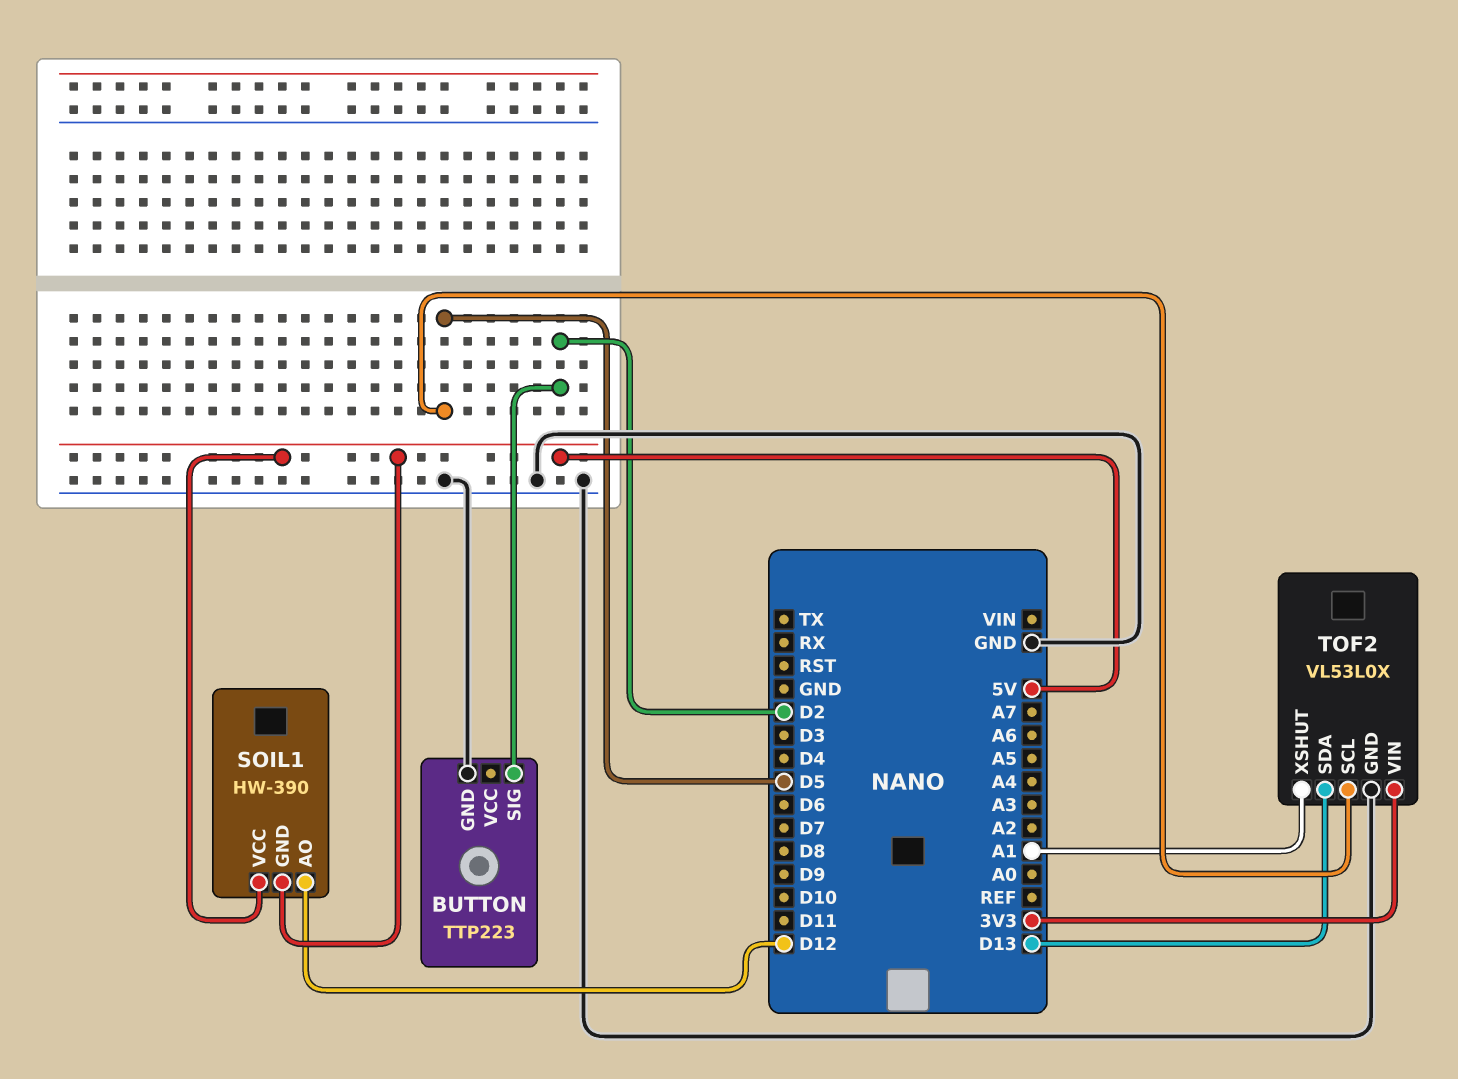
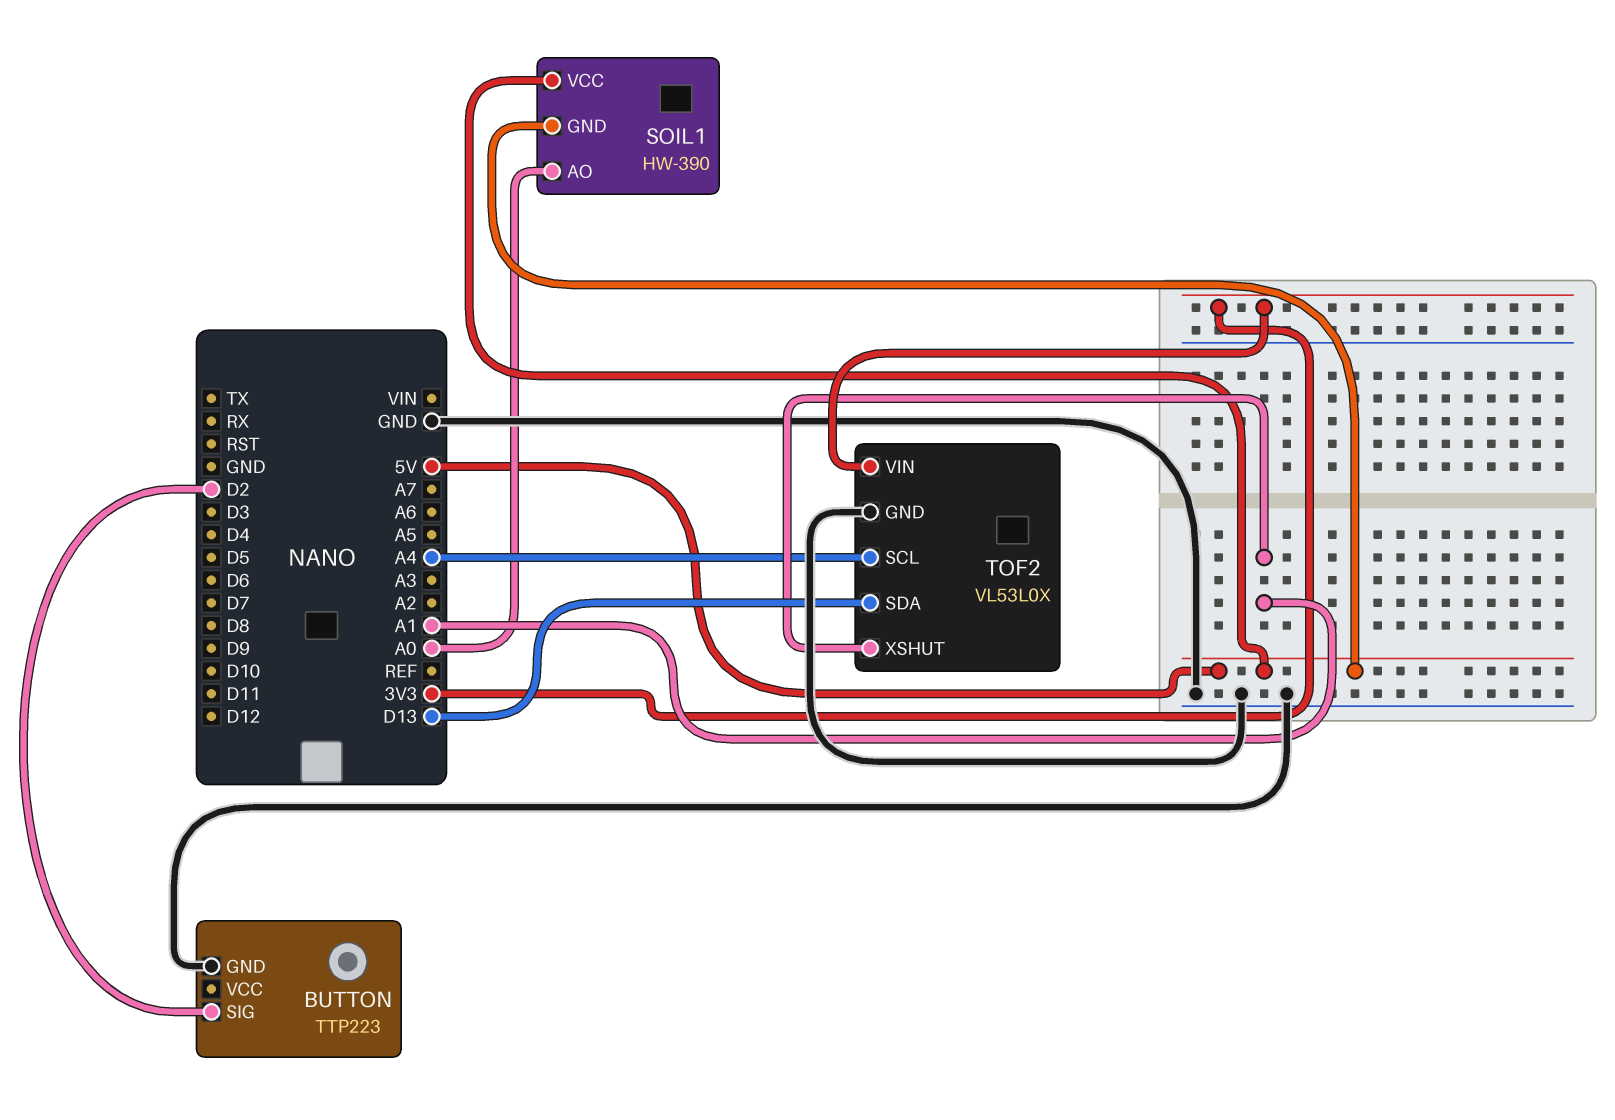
SOIL1 pin AO: D12 -> A0
TOF2 pin SCL: D5 -> A4

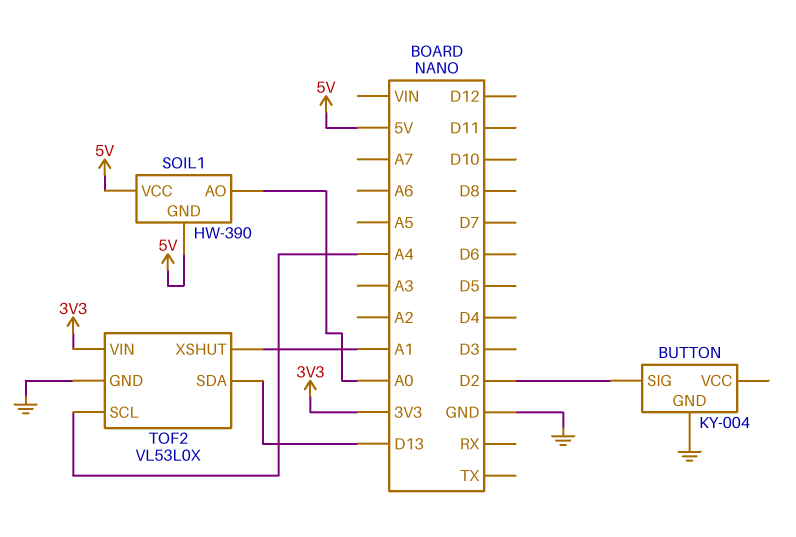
BUTTON: TTP223 -> KY-004

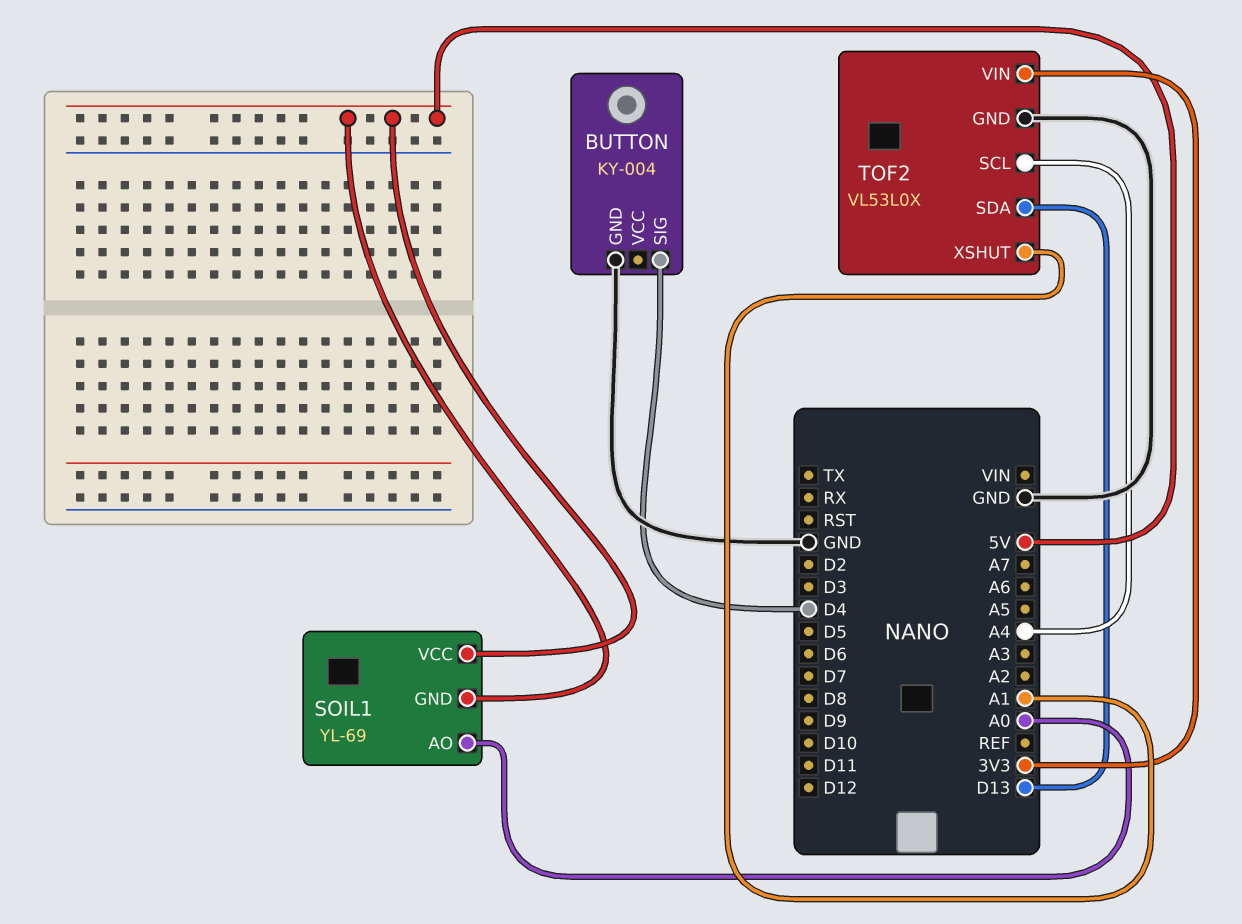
BUTTON pin SIG: D2 -> D4
SOIL1: HW-390 -> YL-69

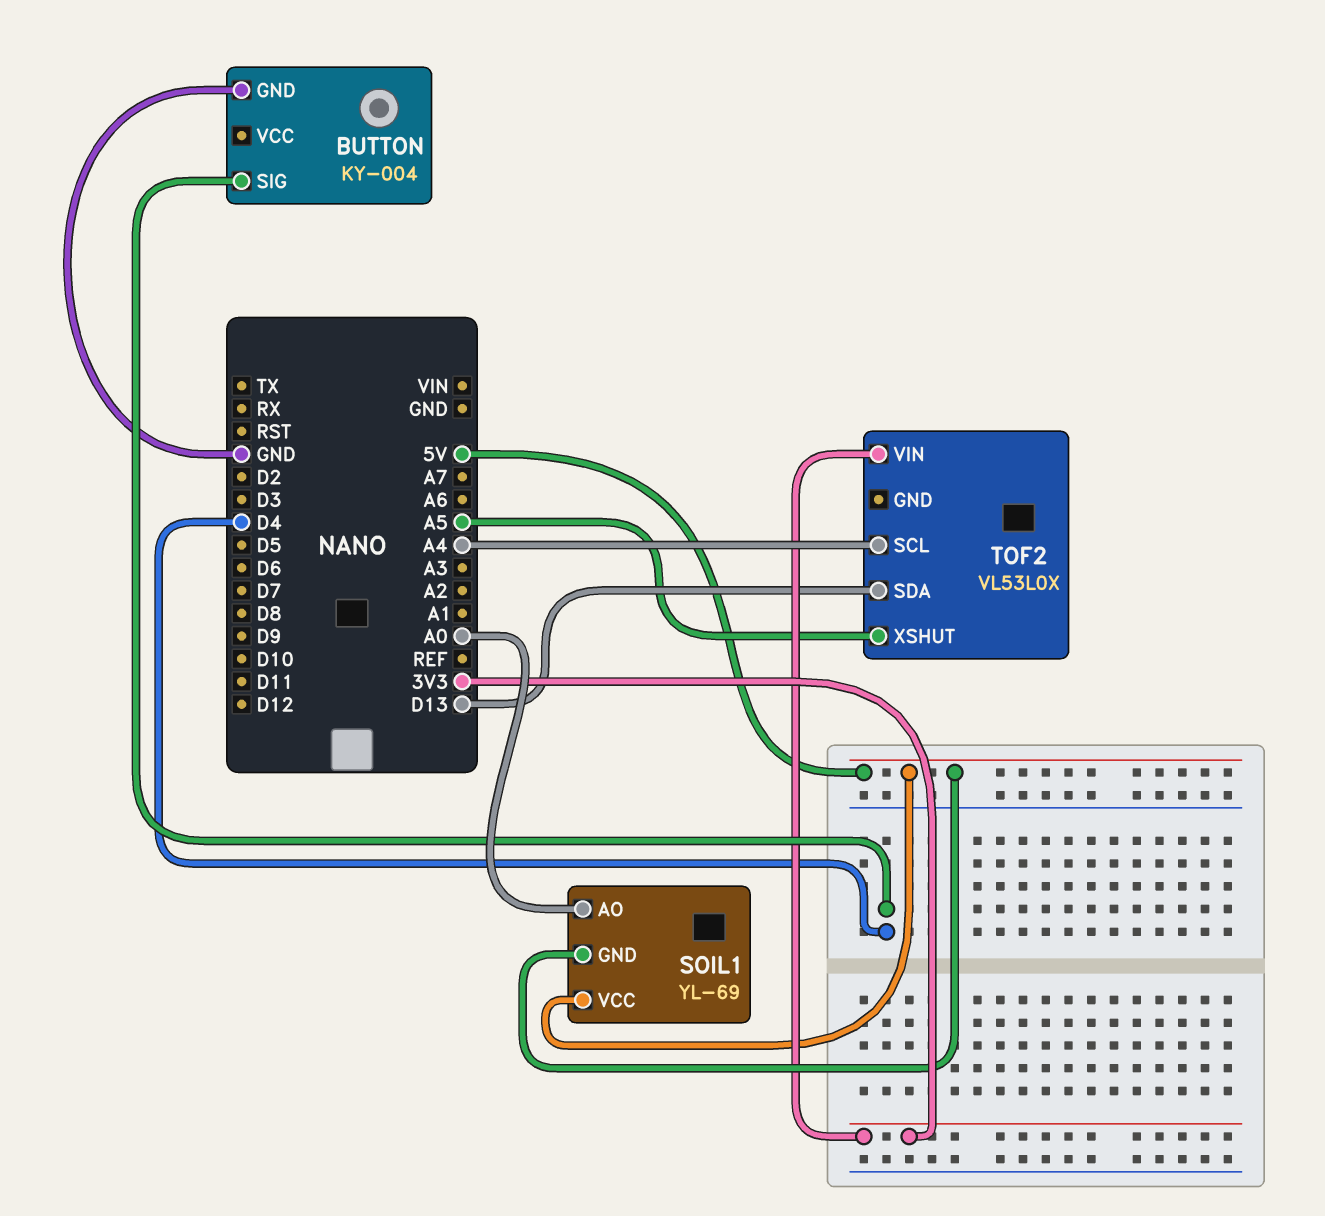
TOF2 pin GND: GND -> none
TOF2 pin XSHUT: A1 -> A5

